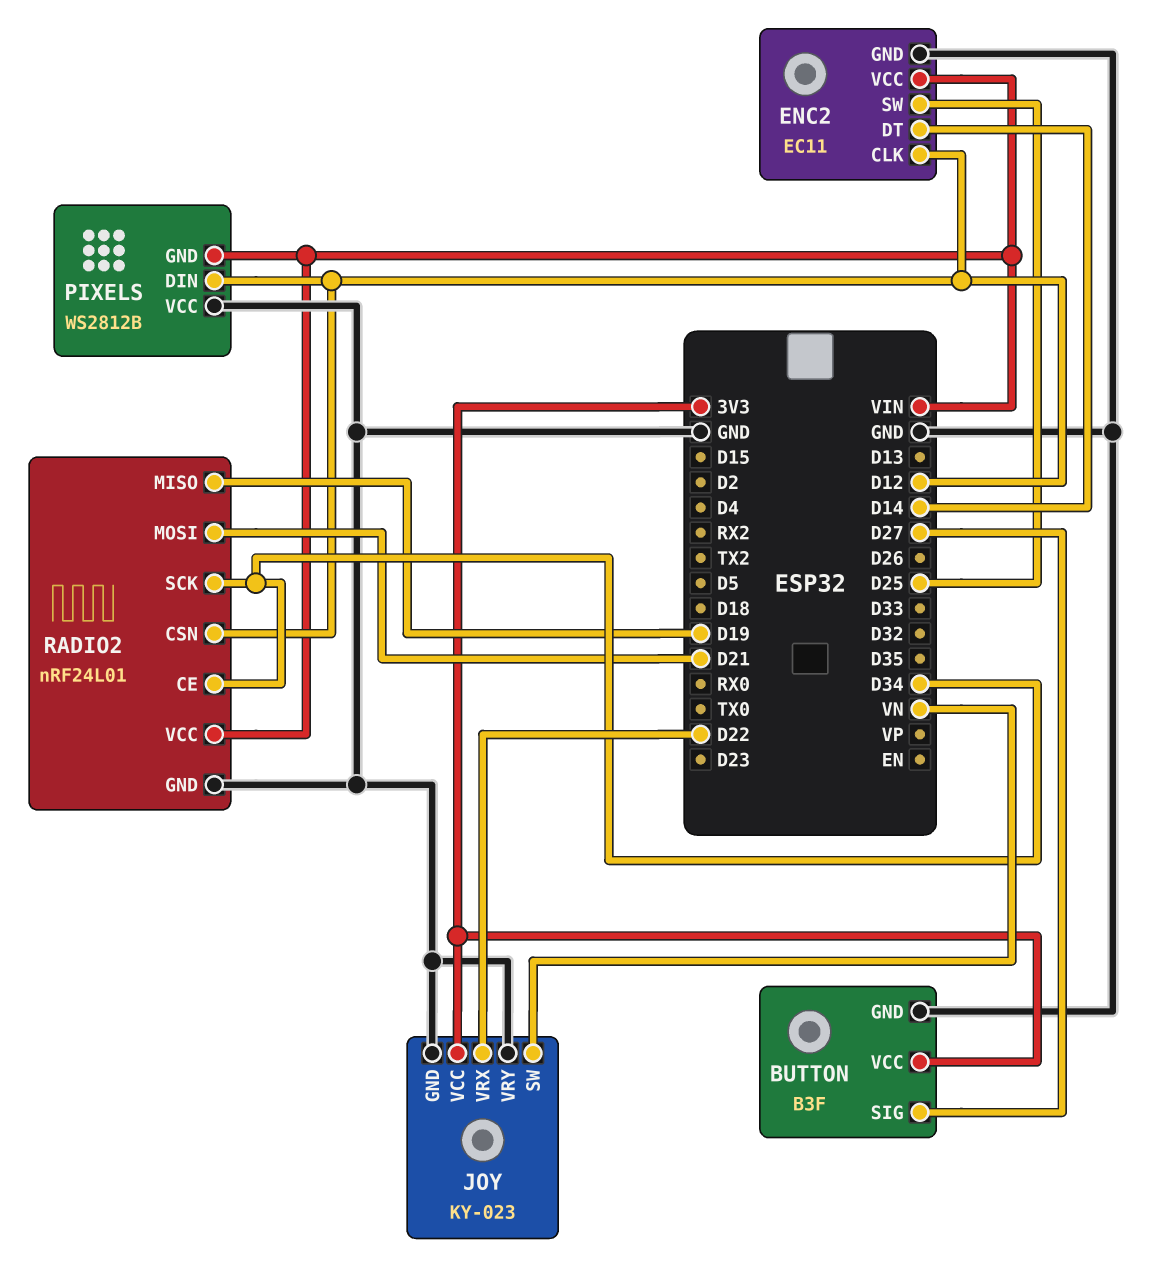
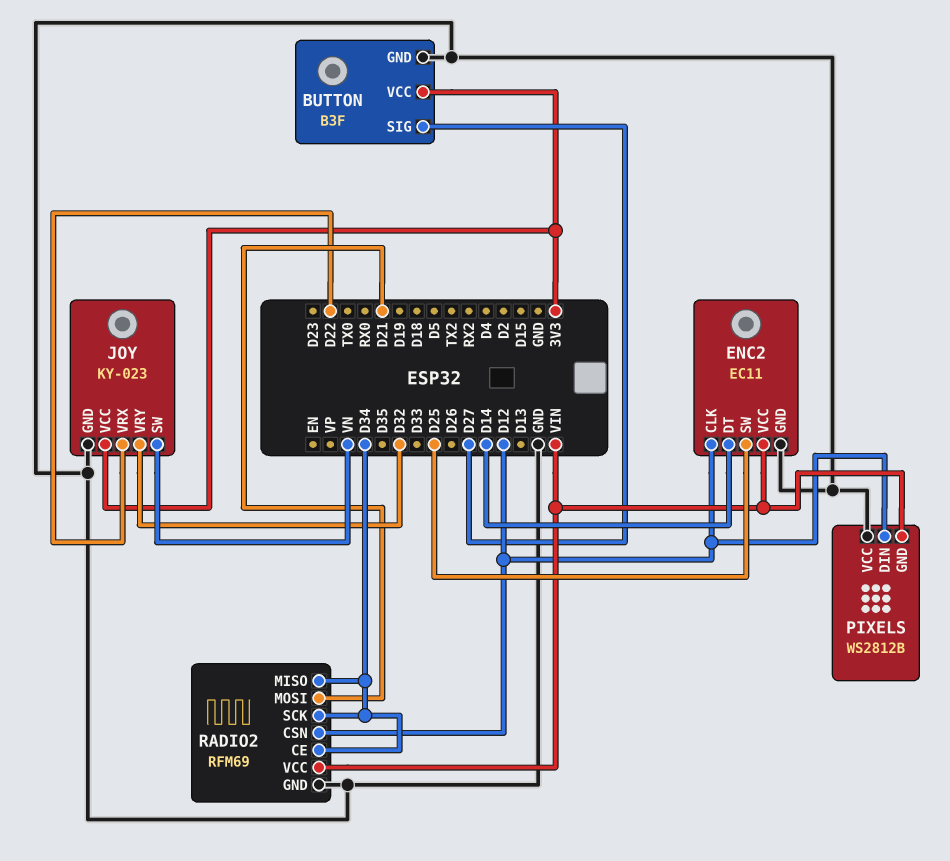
JOY pin VRY: GND -> D32
RADIO2: nRF24L01 -> RFM69
RADIO2 pin MISO: D19 -> D34

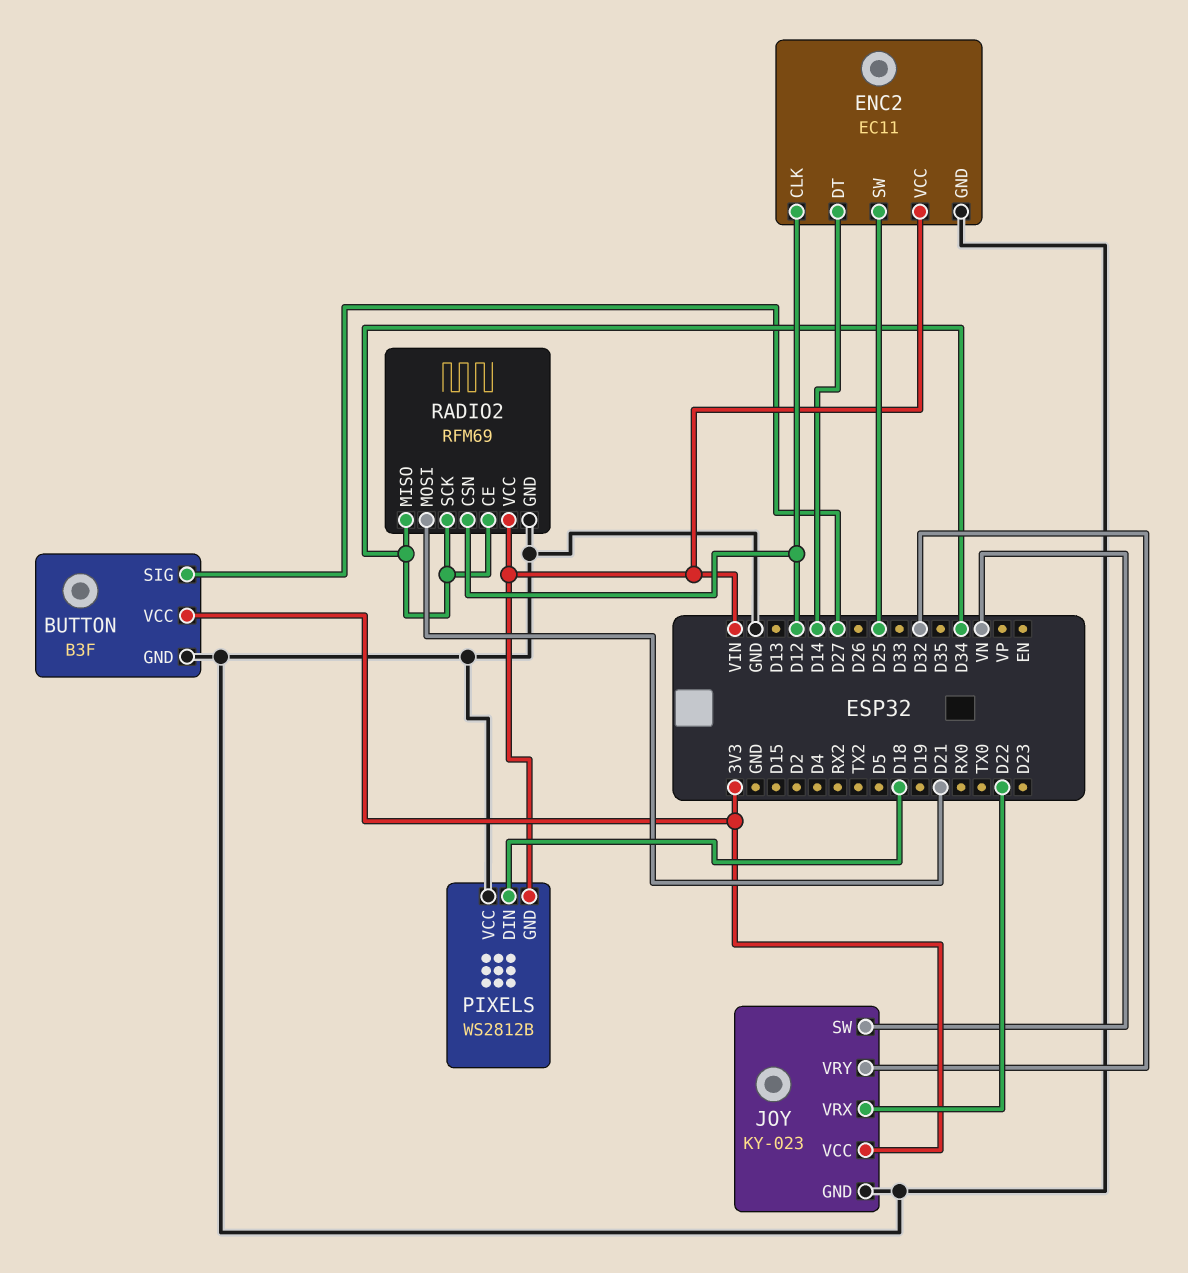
PIXELS pin DIN: D12 -> D18

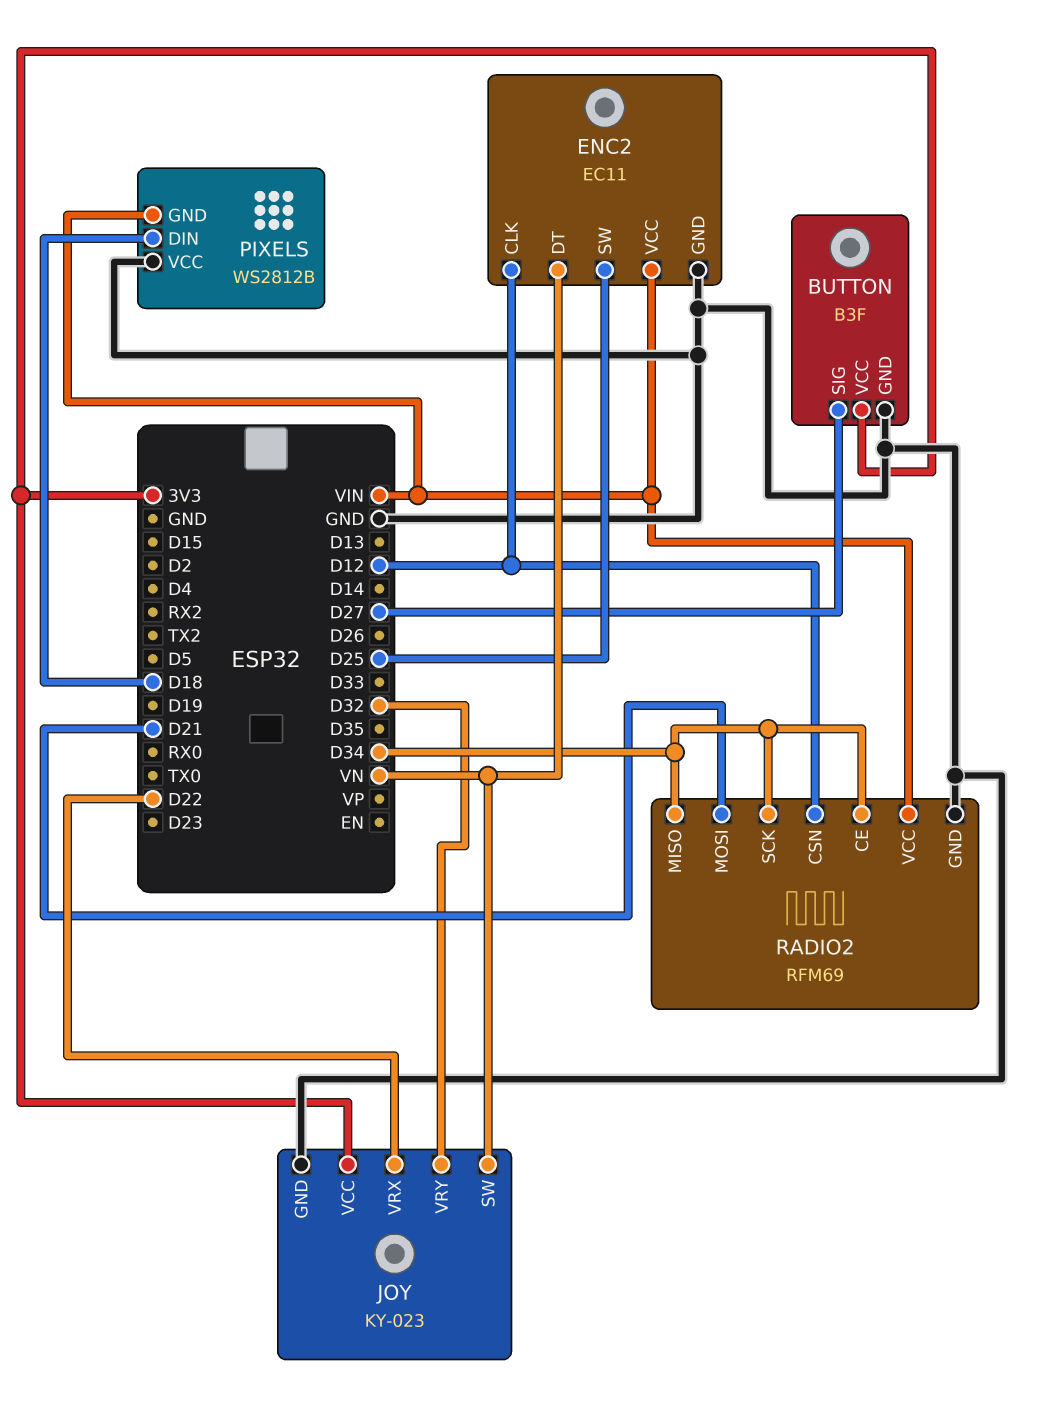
ENC2 pin DT: D14 -> VN

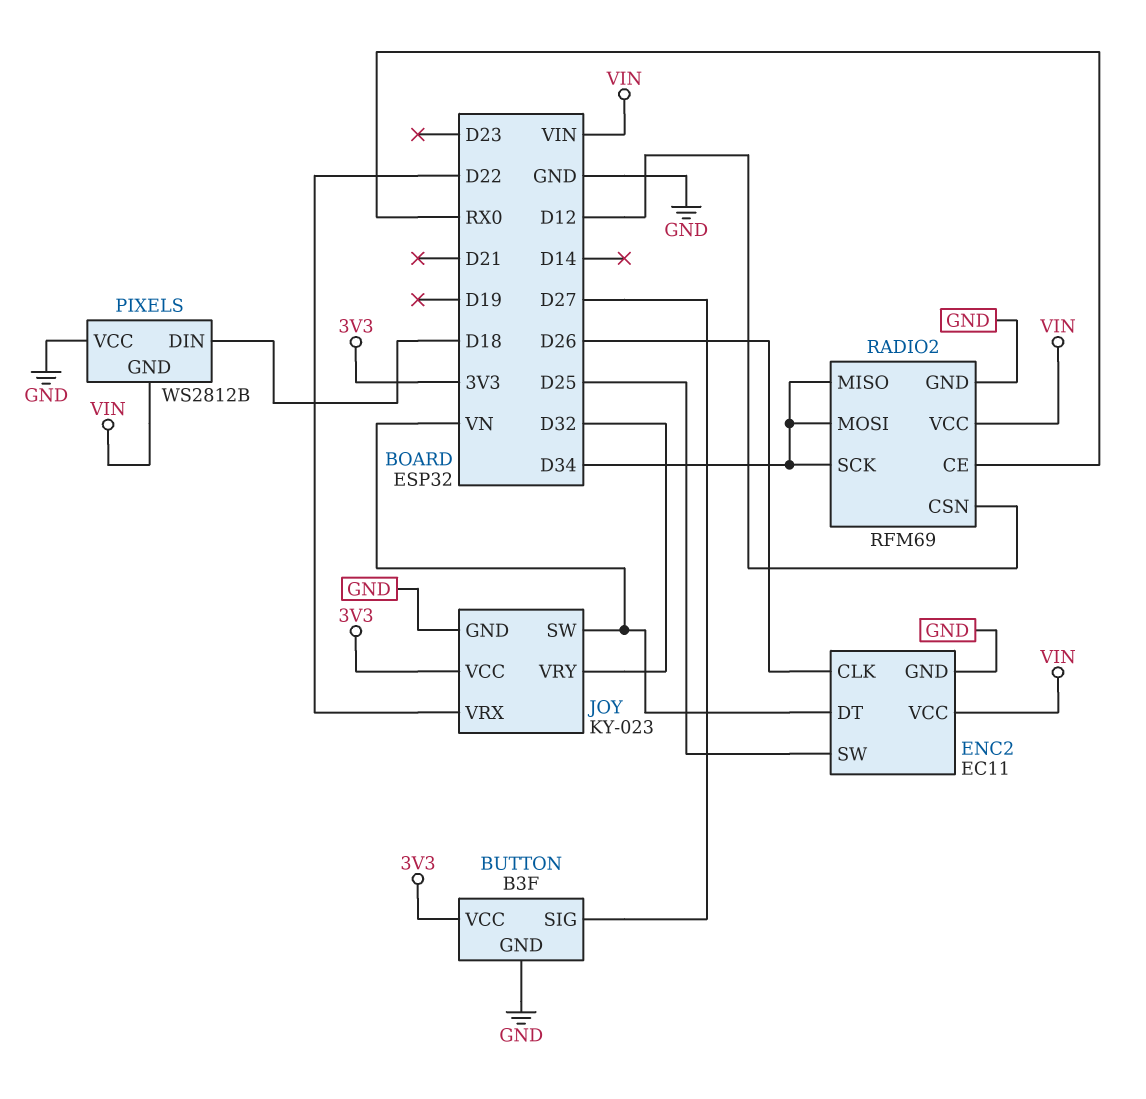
ENC2 pin CLK: D12 -> D26
RADIO2 pin CE: D34 -> RX0
RADIO2 pin MOSI: D21 -> D34

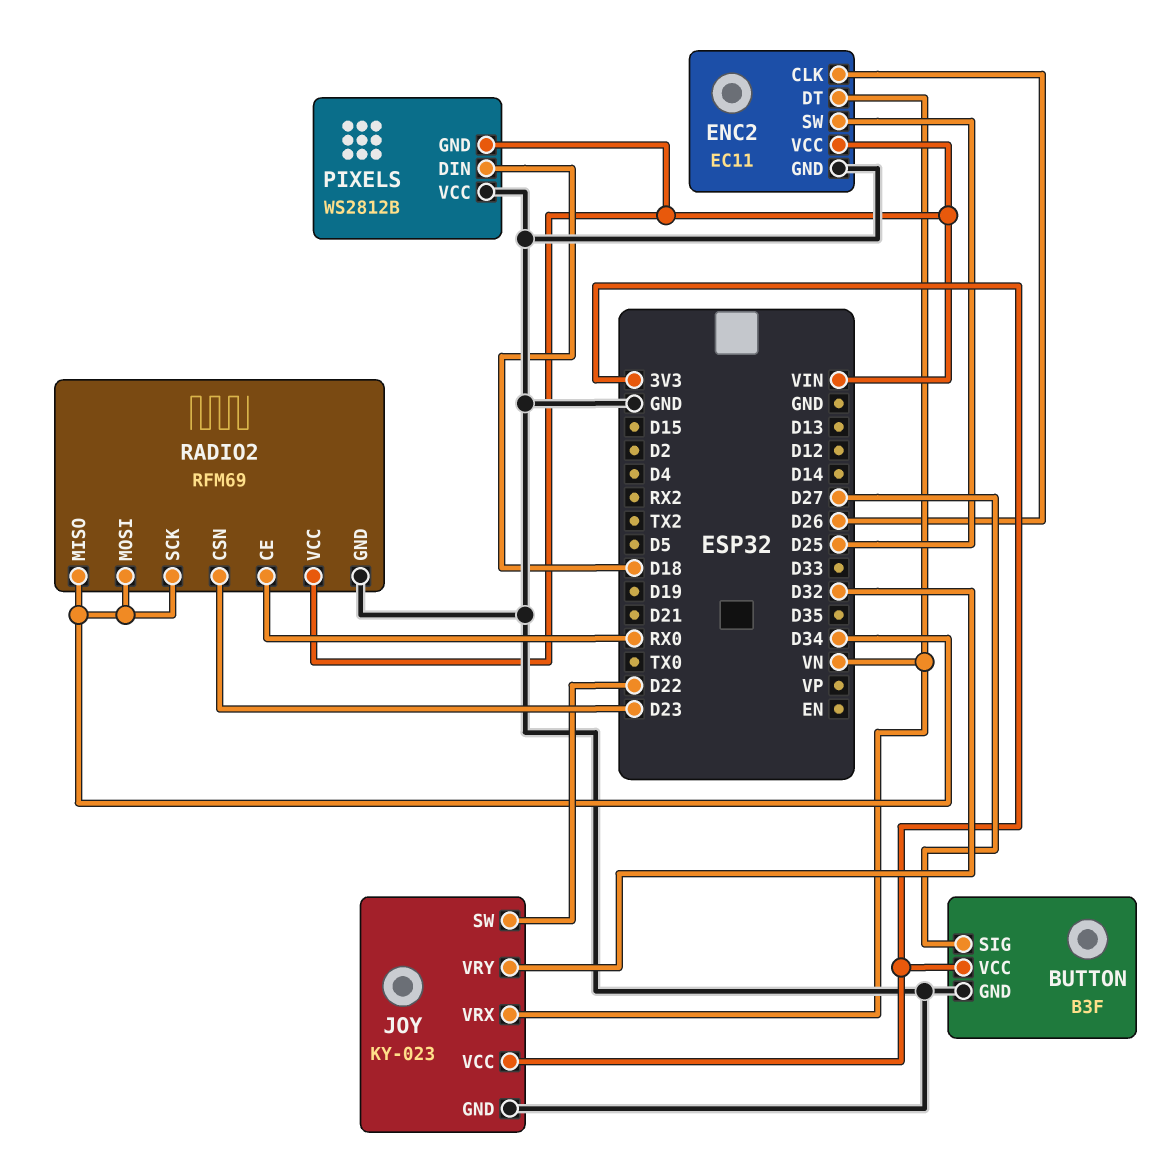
JOY pin SW: VN -> D22
JOY pin VRX: D22 -> VN
RADIO2 pin CSN: D12 -> D23

